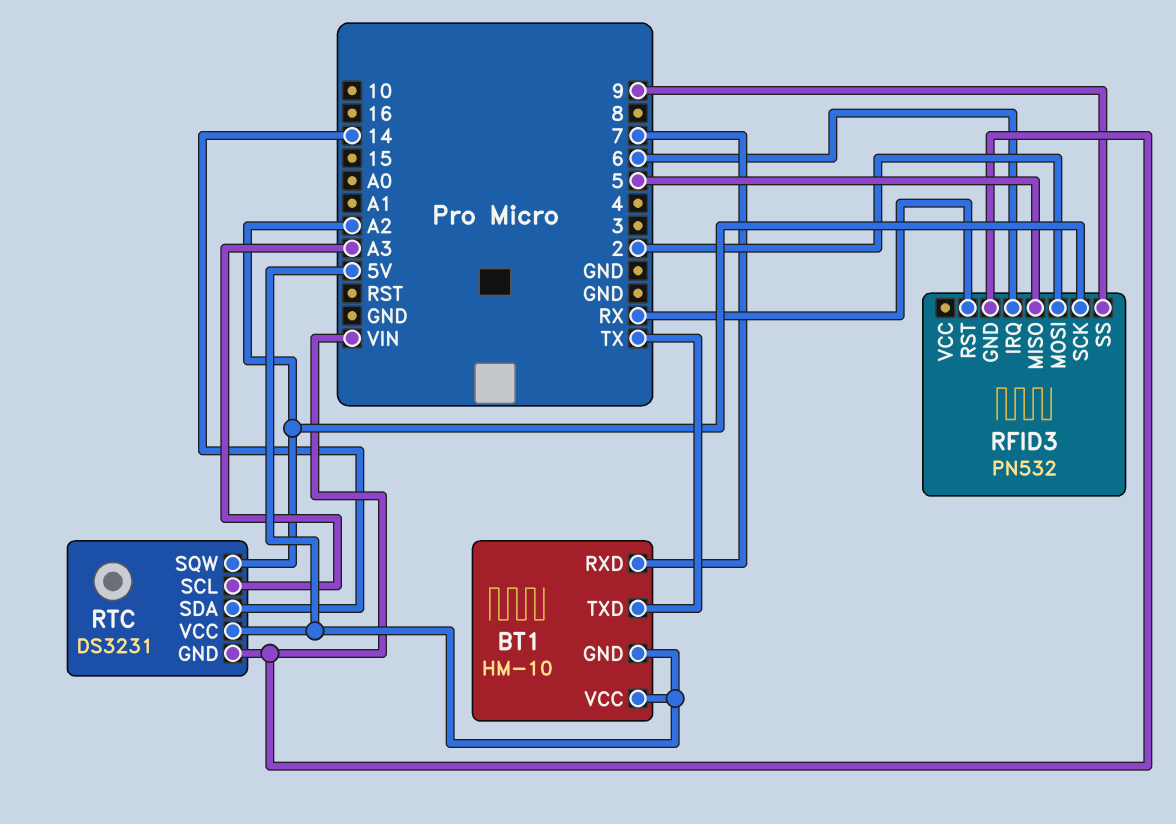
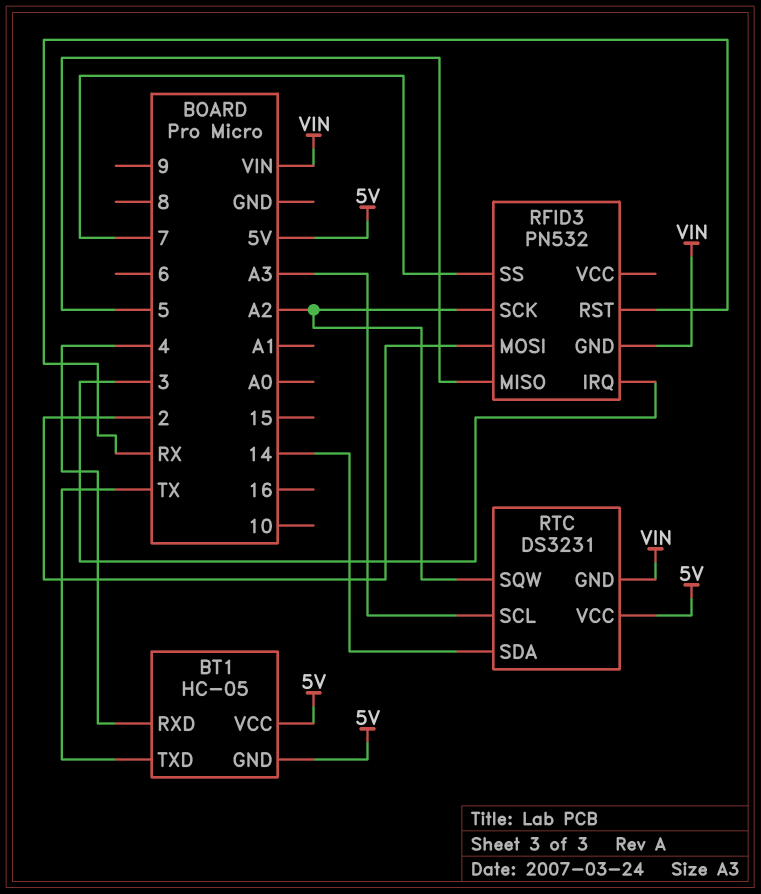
BT1: HM-10 -> HC-05
BT1 pin RXD: 7 -> 4
RFID3 pin IRQ: 6 -> 3
RFID3 pin SS: 9 -> 7

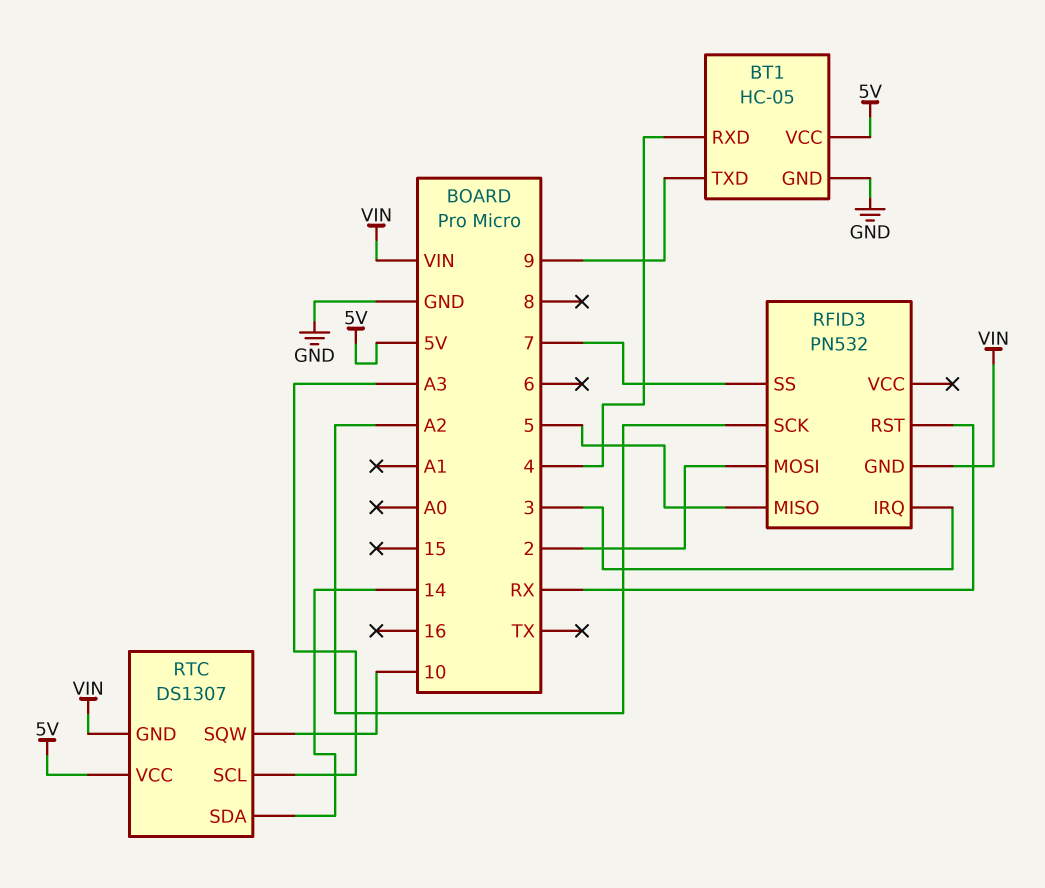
BT1 pin GND: 5V -> GND
BT1 pin TXD: TX -> 9
RTC: DS3231 -> DS1307
RTC pin SQW: A2 -> 10

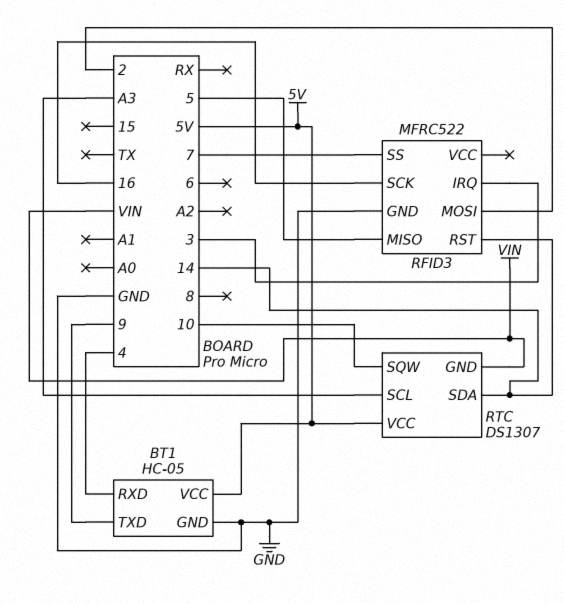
RFID3: PN532 -> MFRC522
RFID3 pin GND: VIN -> GND
RFID3 pin RST: RX -> 14
RFID3 pin SCK: A2 -> 16

